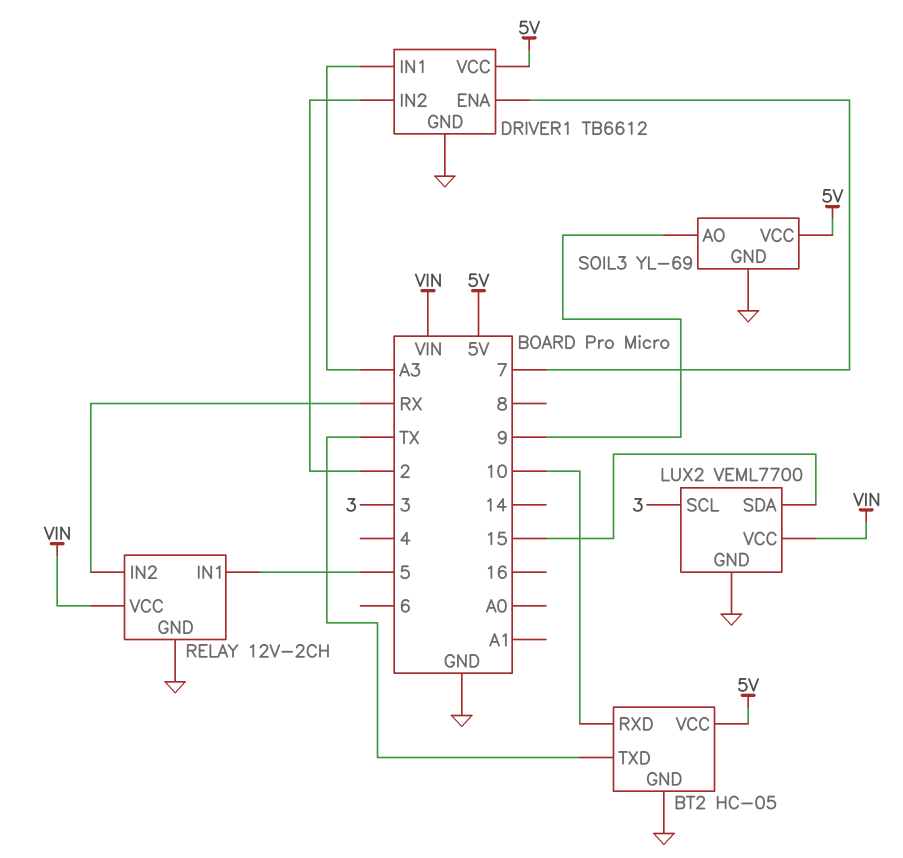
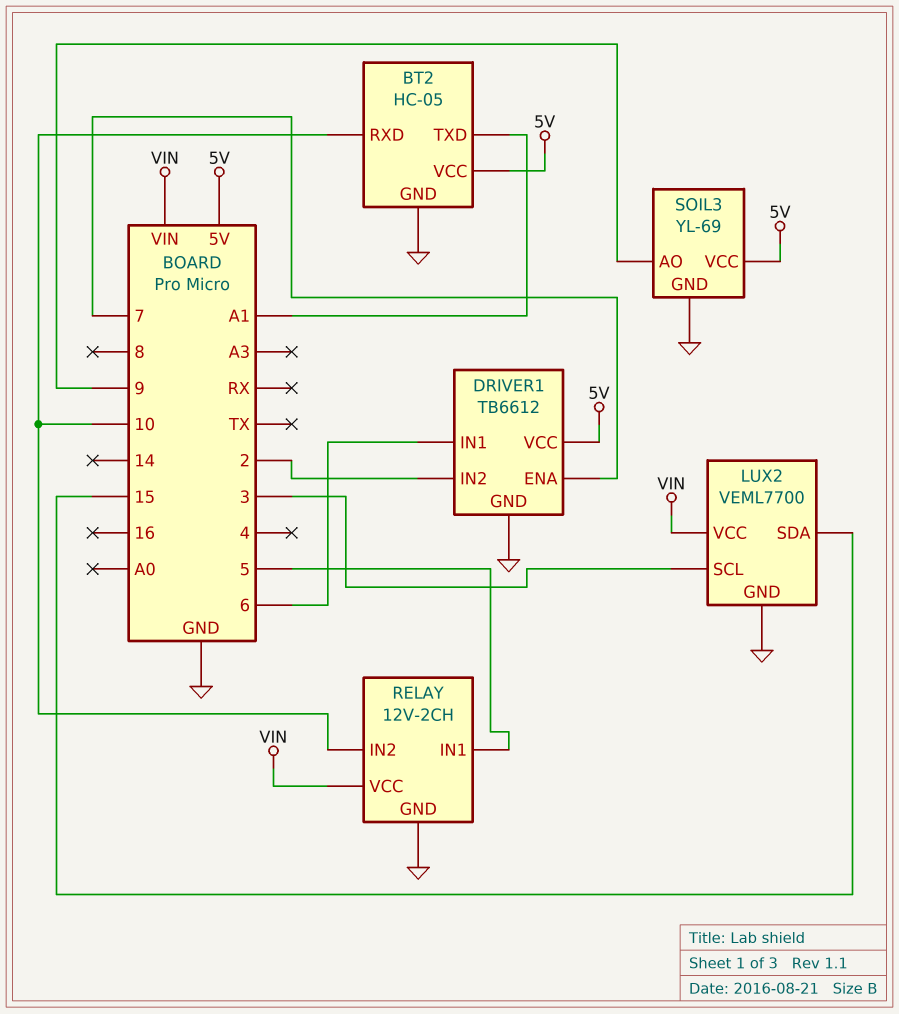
BT2 pin TXD: TX -> A1
DRIVER1 pin IN1: A3 -> 6
RELAY pin IN2: RX -> 10

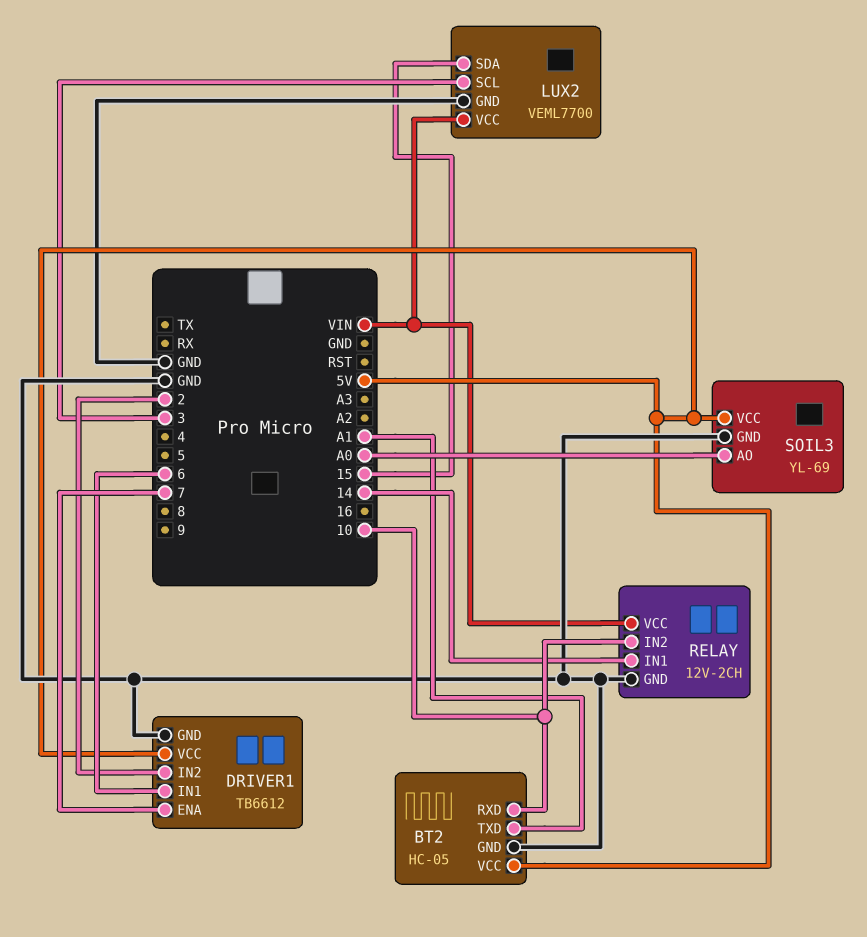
RELAY pin IN1: 5 -> 14
SOIL3 pin AO: 9 -> A0

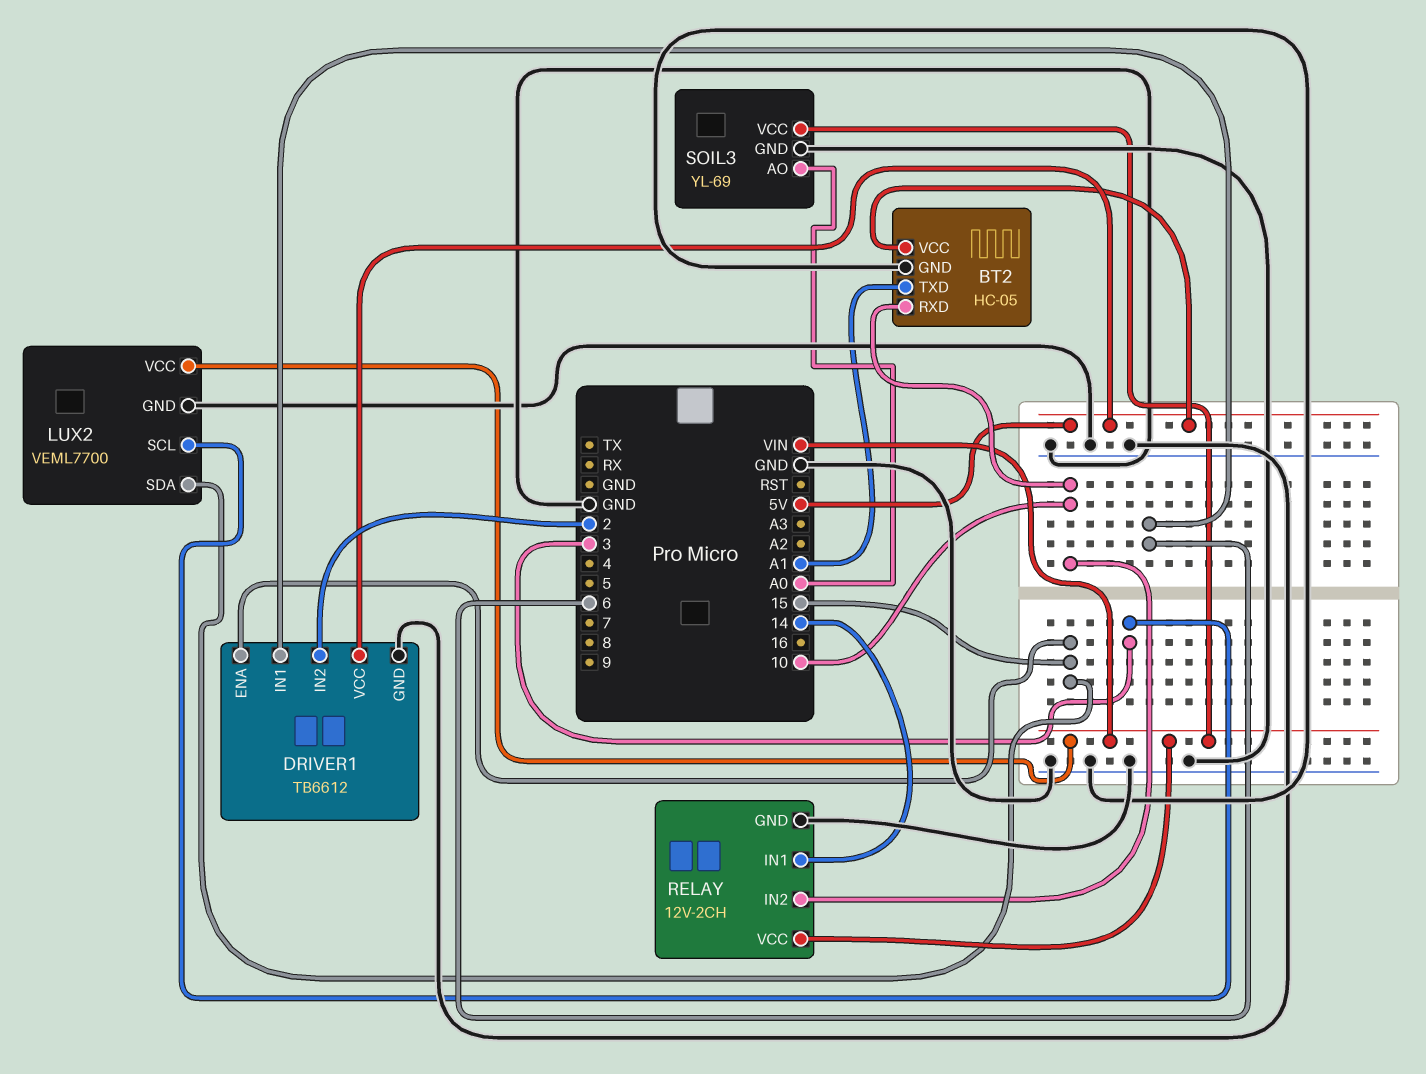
DRIVER1 pin ENA: 7 -> 15
SOIL3 pin VCC: 5V -> VIN

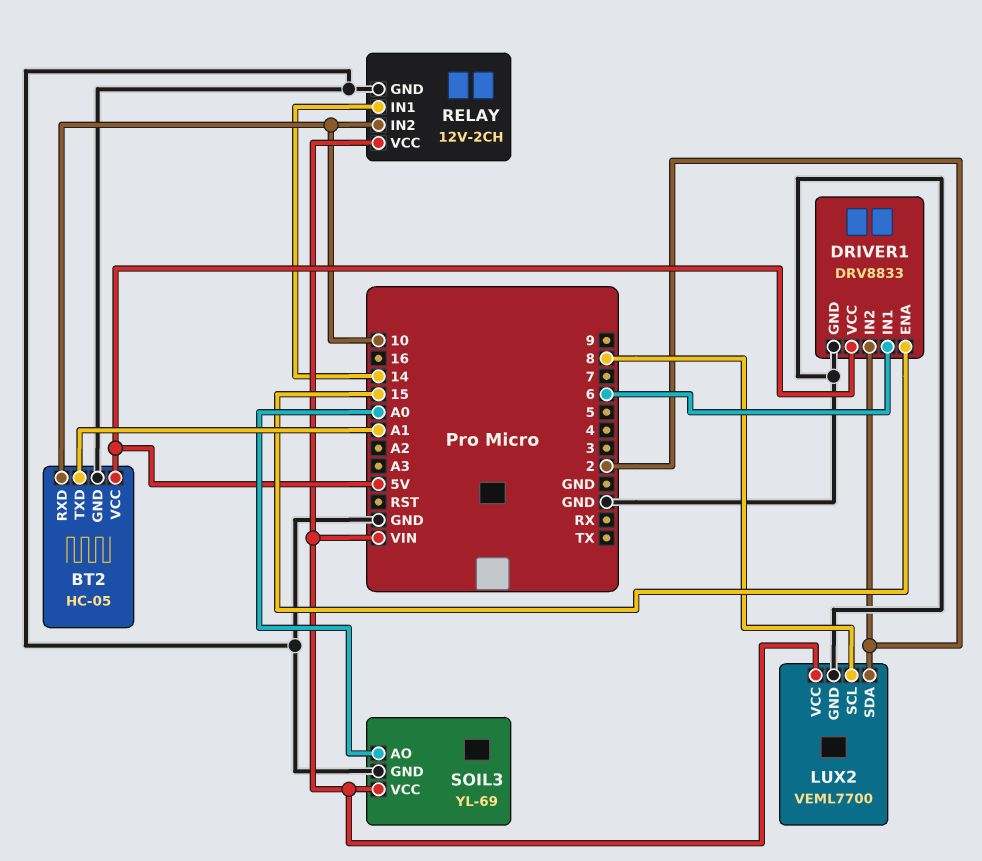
DRIVER1: TB6612 -> DRV8833
LUX2 pin SCL: 3 -> 8
LUX2 pin SDA: 15 -> 2

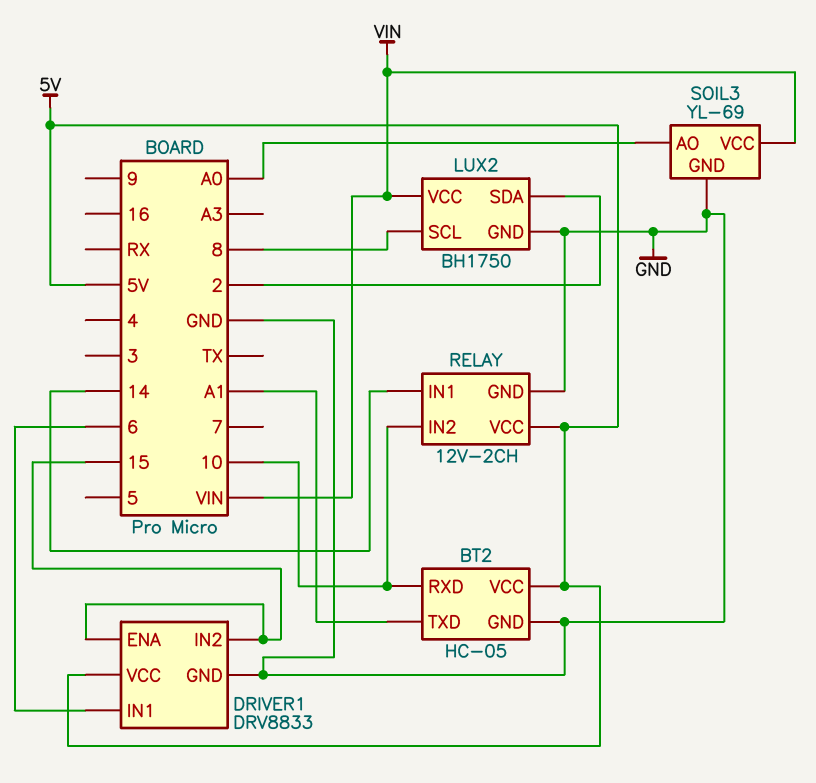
DRIVER1 pin IN2: 2 -> 15
LUX2: VEML7700 -> BH1750
RELAY pin VCC: VIN -> 5V

